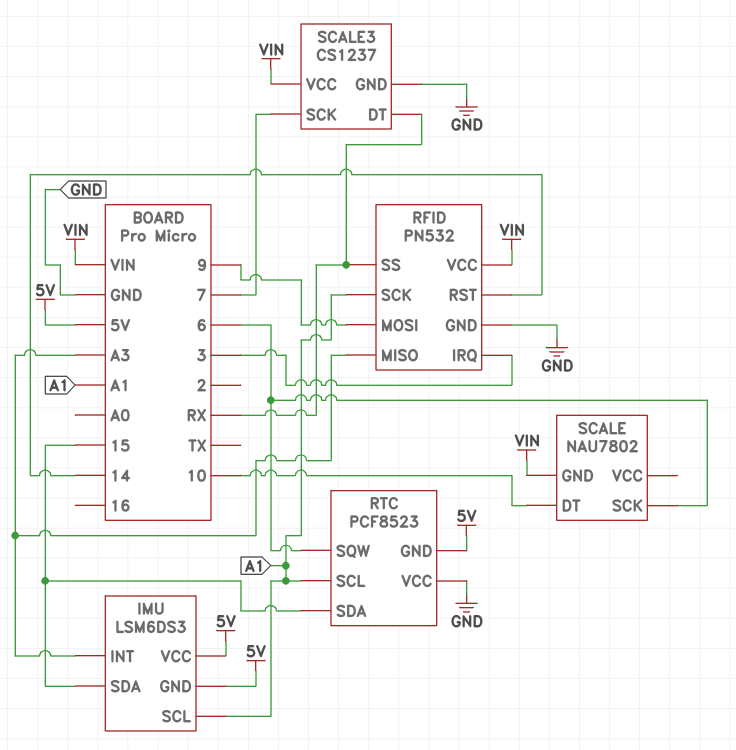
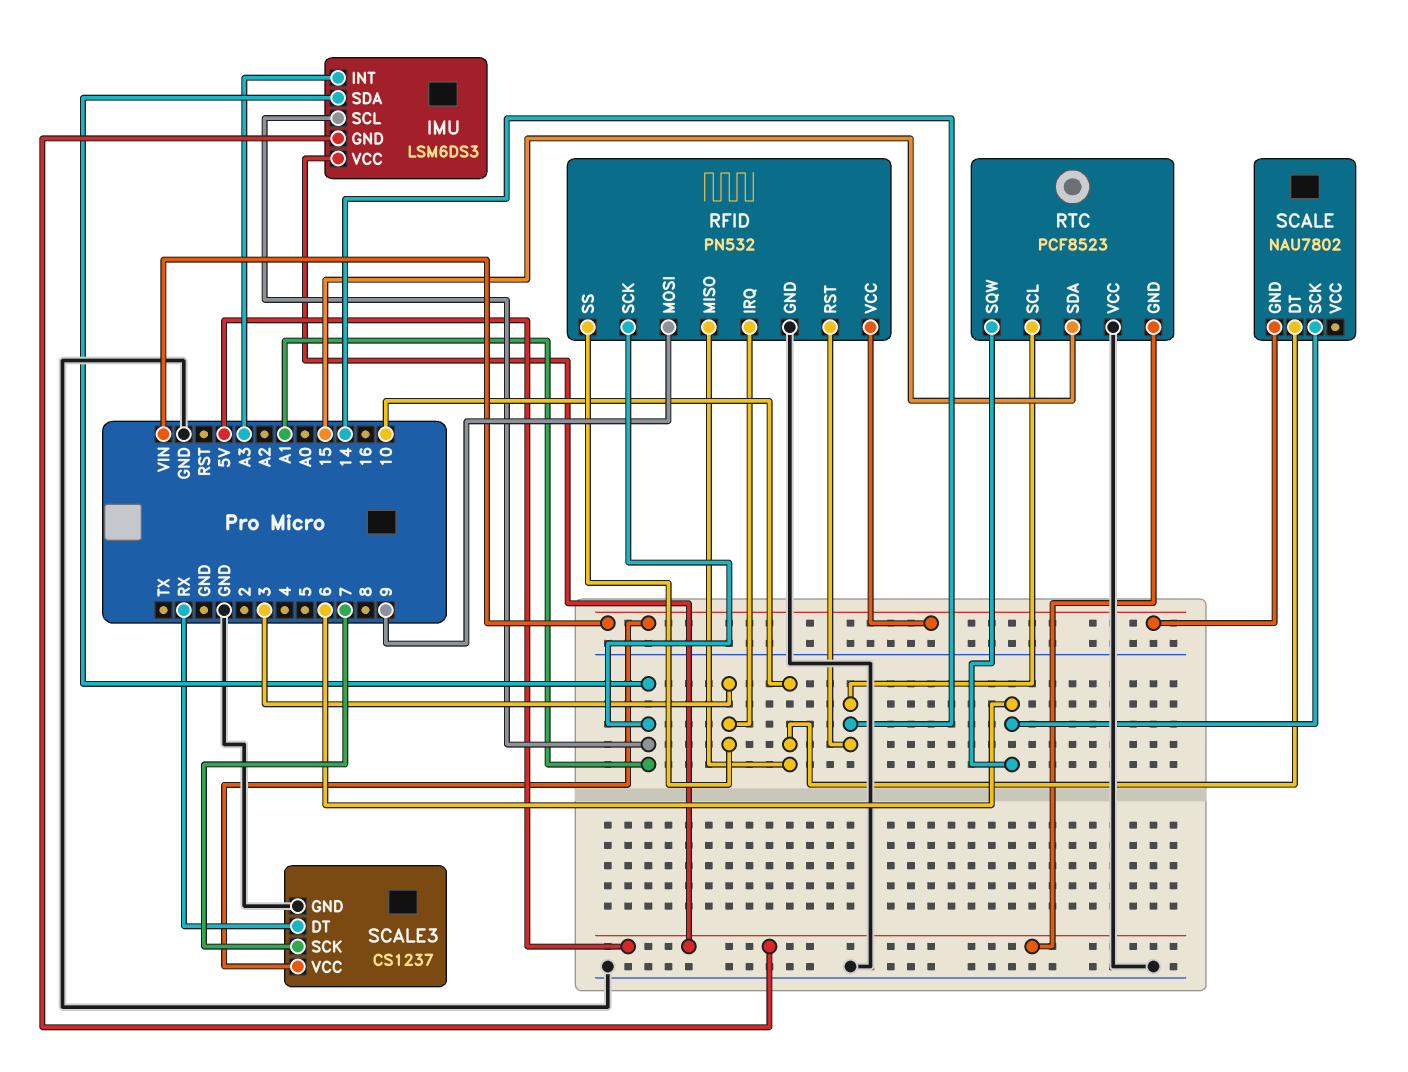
IMU pin SDA: 15 -> A1
RFID pin MISO: A3 -> 10
RFID pin SS: RX -> 3
RTC pin SCL: A1 -> 14

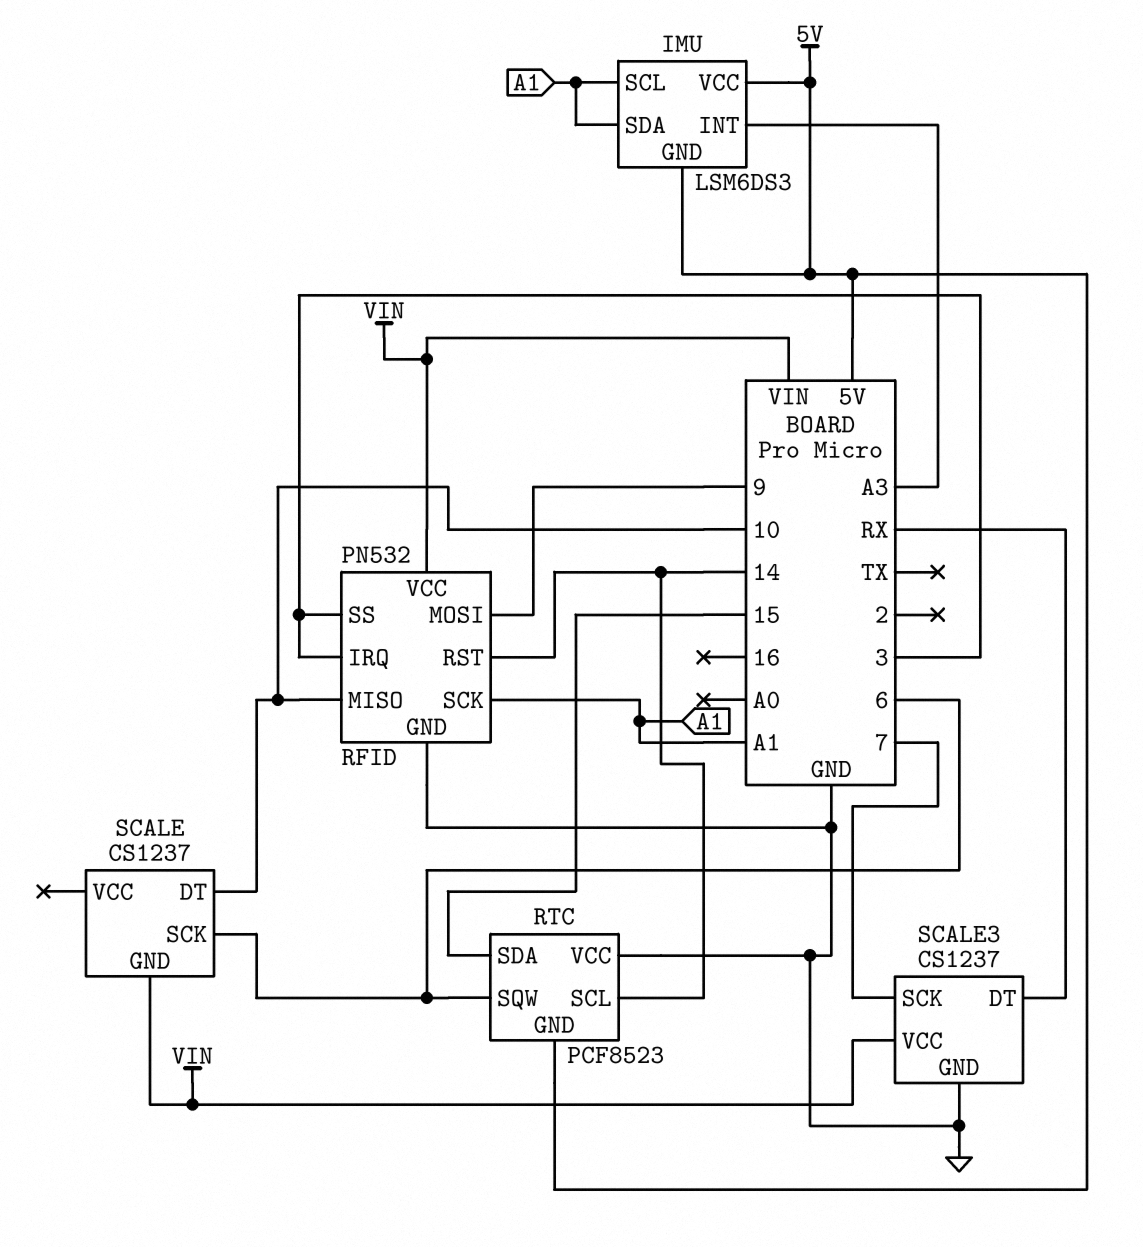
SCALE: NAU7802 -> CS1237

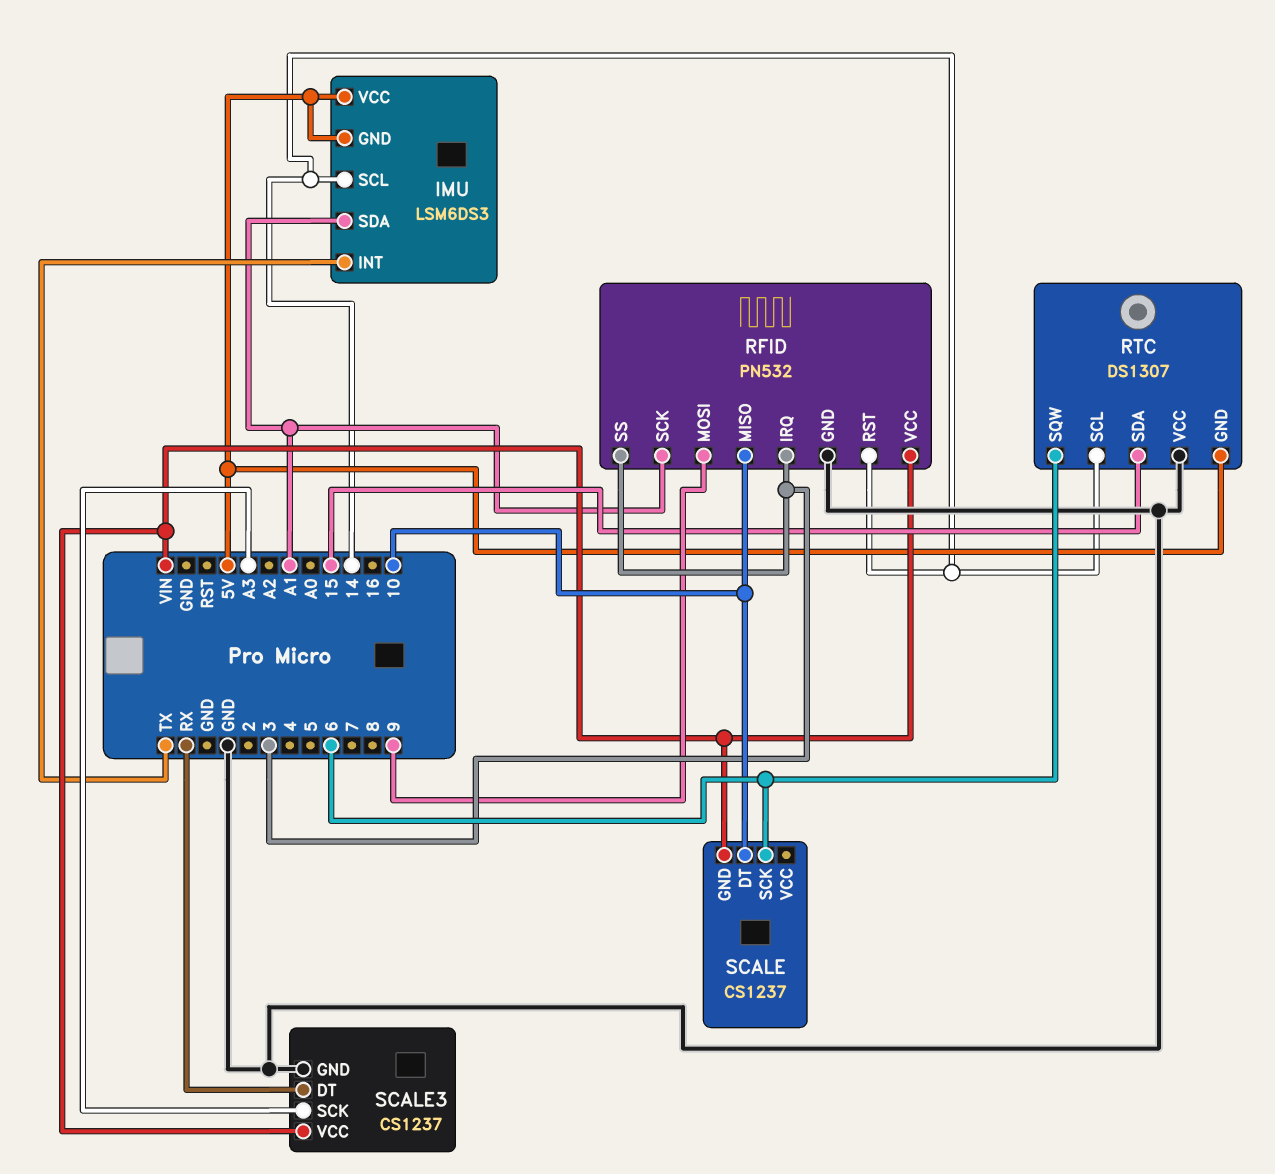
IMU pin INT: A3 -> TX
IMU pin SCL: A1 -> 14
RTC: PCF8523 -> DS1307
SCALE3 pin SCK: 7 -> A3

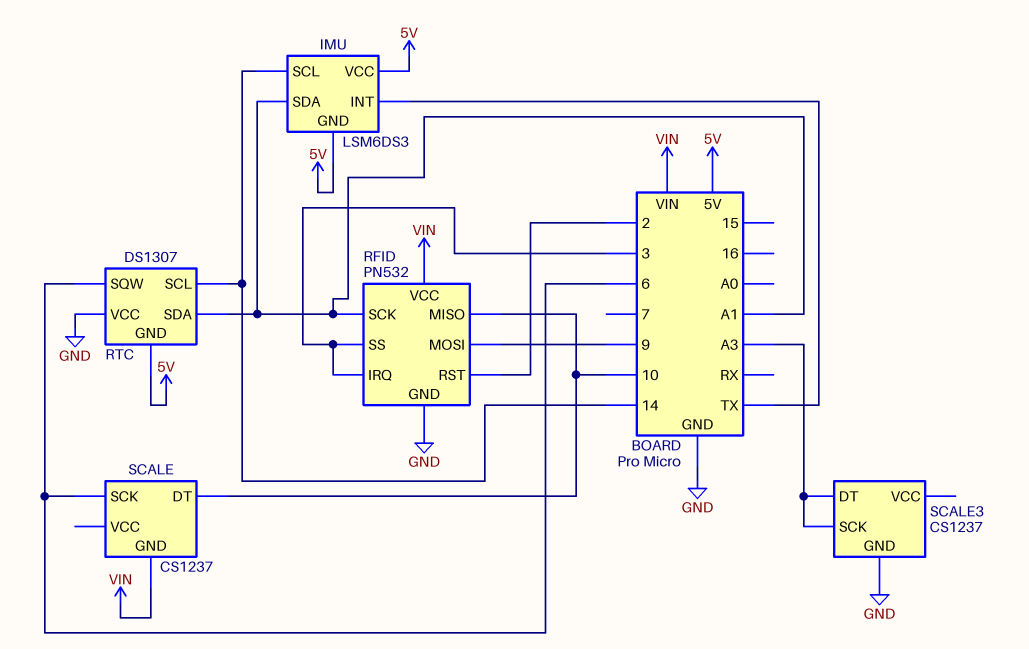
RFID pin RST: 14 -> 2
RTC pin SDA: 15 -> A1
SCALE3 pin DT: RX -> A3
SCALE3 pin VCC: VIN -> none

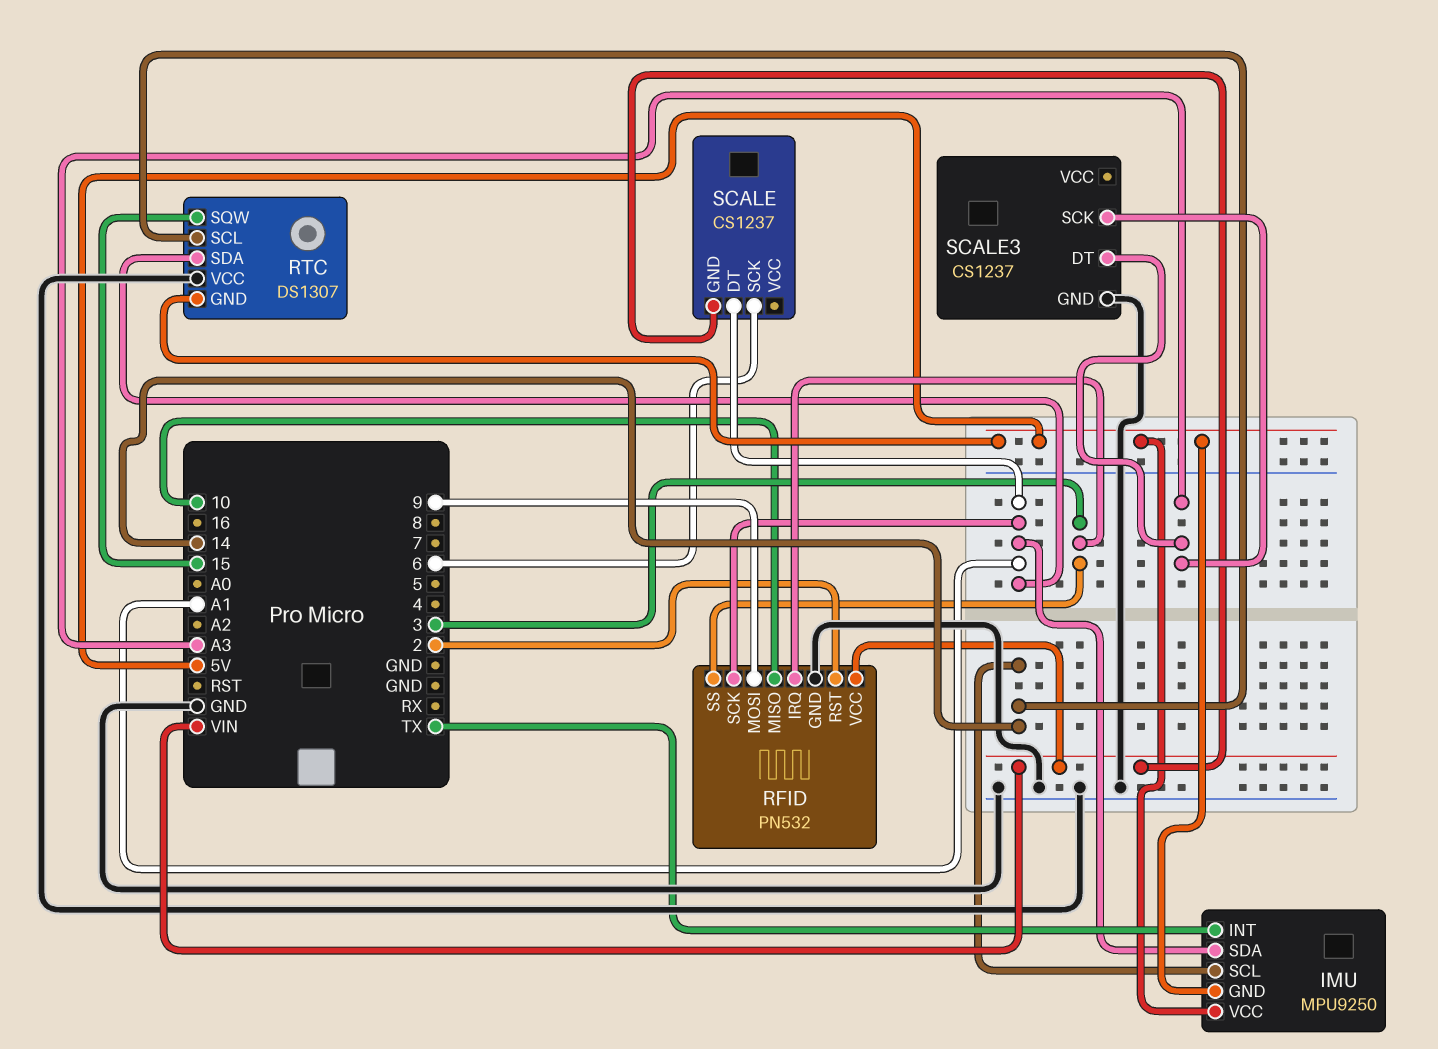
IMU: LSM6DS3 -> MPU9250
RTC pin SQW: 6 -> 15
SCALE pin DT: 10 -> A1

